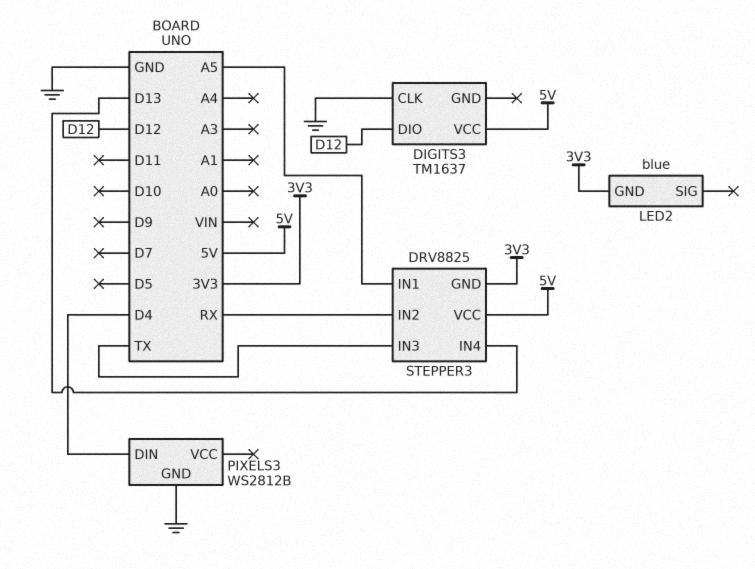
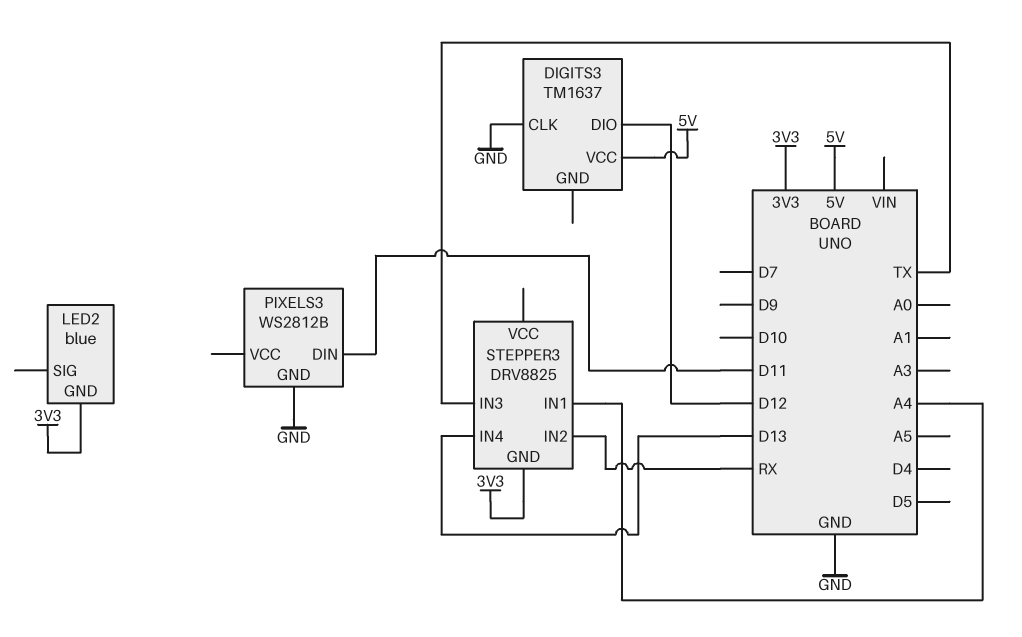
PIXELS3 pin DIN: D4 -> D11
STEPPER3 pin IN1: A5 -> A4
STEPPER3 pin VCC: 5V -> none

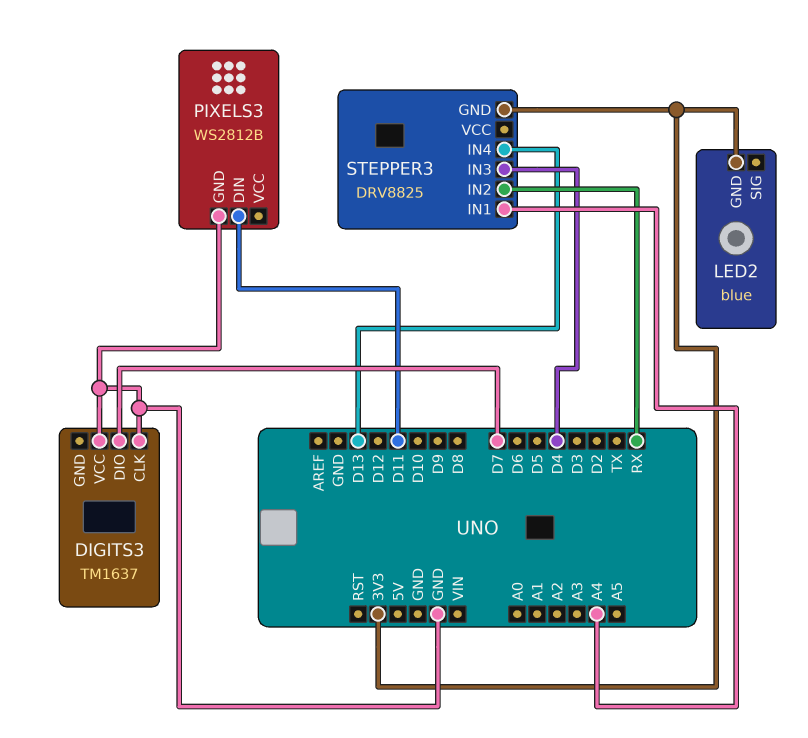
DIGITS3 pin DIO: D12 -> D7
DIGITS3 pin VCC: 5V -> GND
STEPPER3 pin IN3: TX -> D4

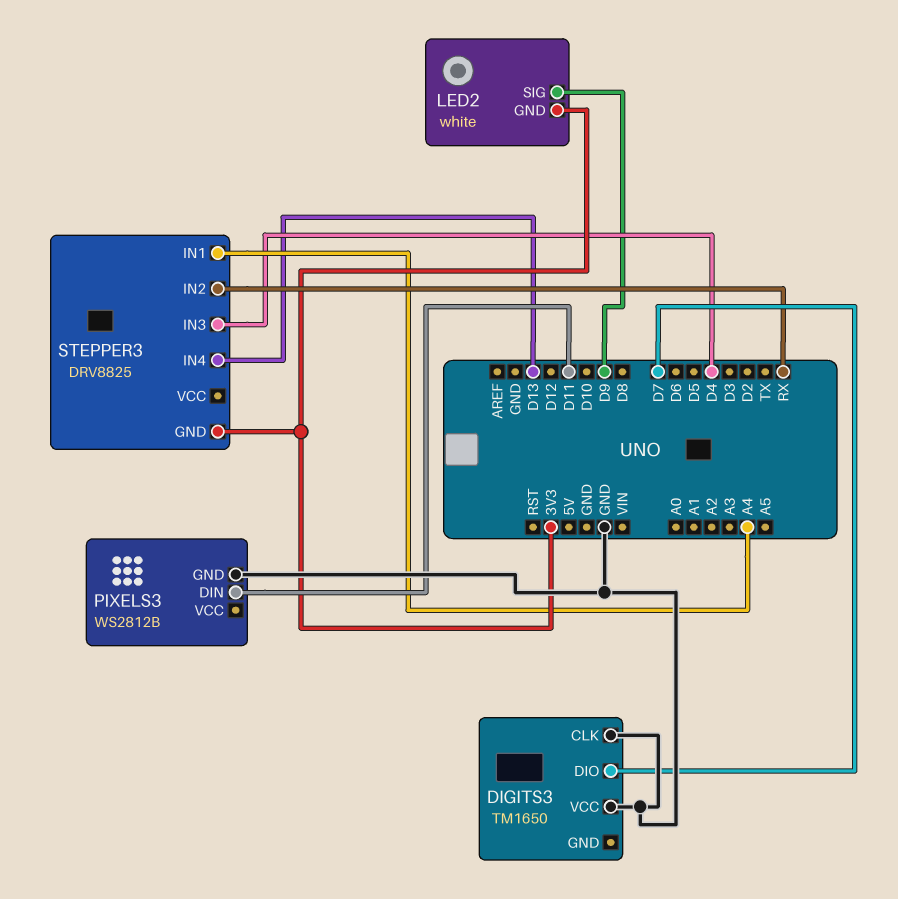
DIGITS3: TM1637 -> TM1650
LED2: blue -> white
LED2 pin SIG: none -> D9

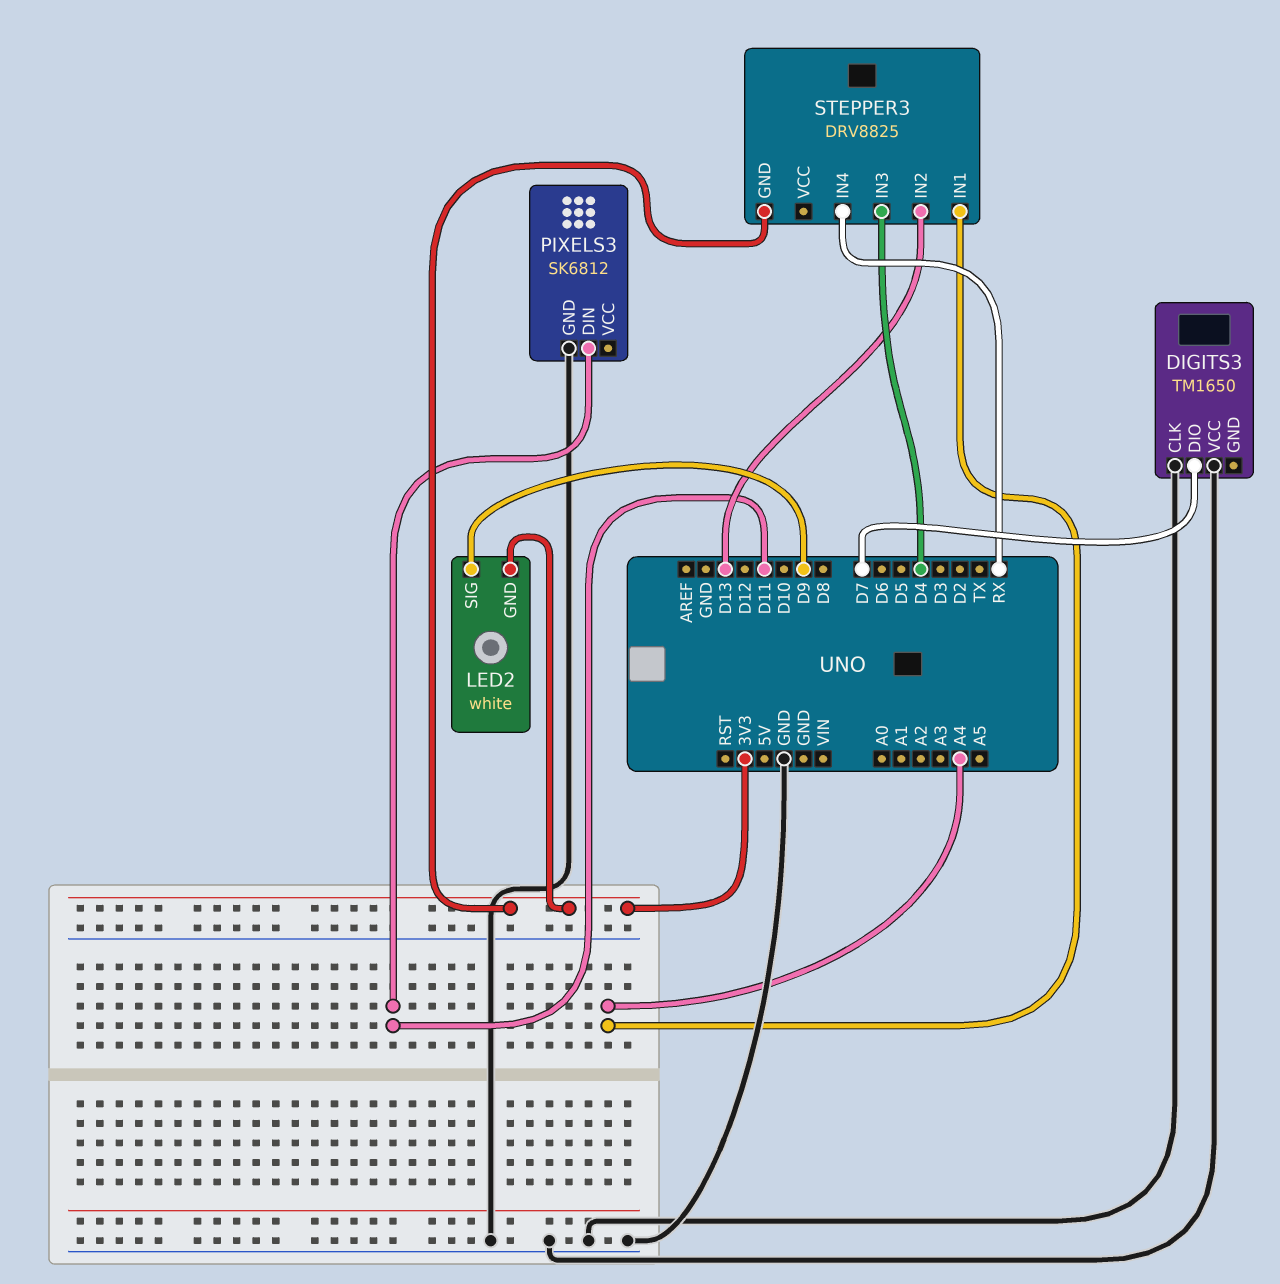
PIXELS3: WS2812B -> SK6812
STEPPER3 pin IN2: RX -> D13
STEPPER3 pin IN4: D13 -> RX

